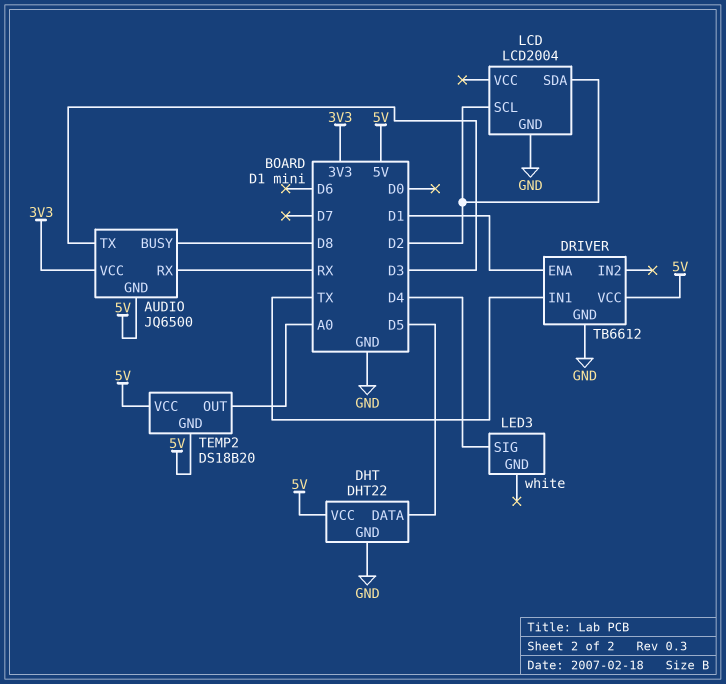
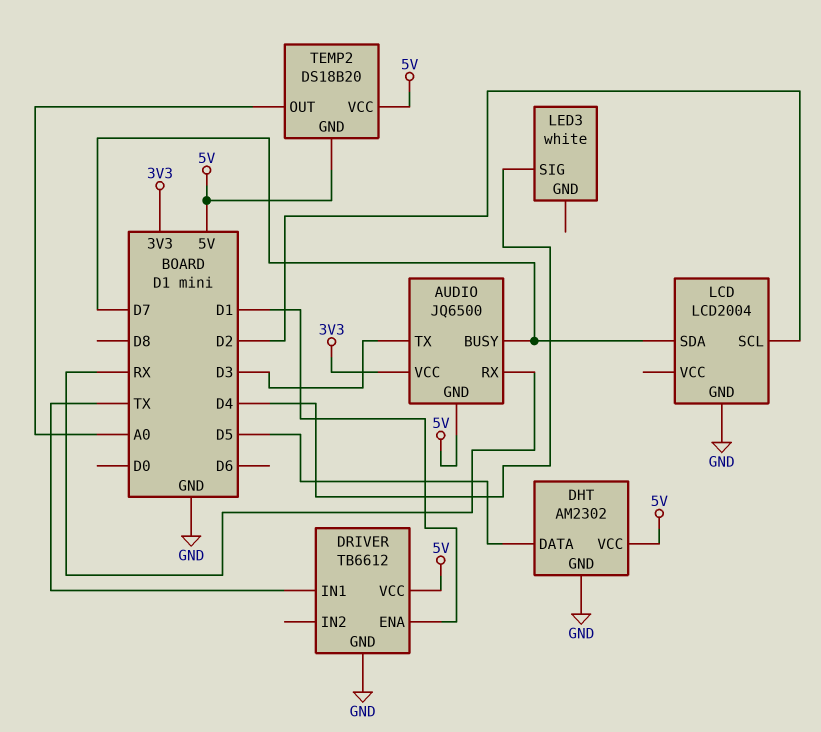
AUDIO pin BUSY: D8 -> D7
DHT: DHT22 -> AM2302
LCD pin SDA: D2 -> D7

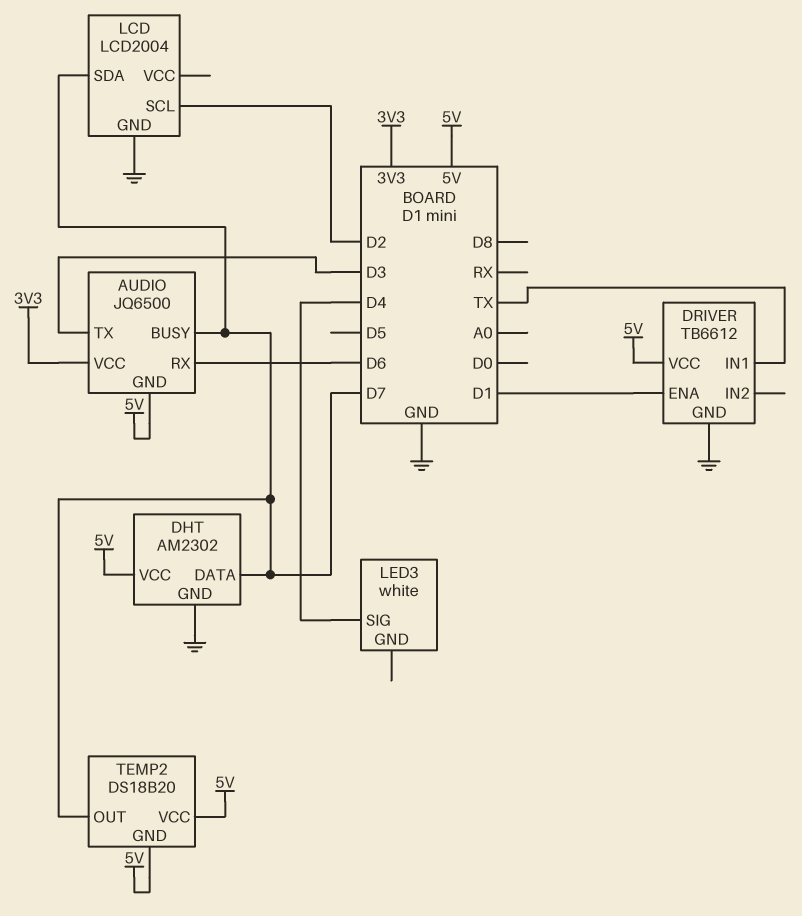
AUDIO pin RX: RX -> D6
DHT pin DATA: D5 -> D7
TEMP2 pin OUT: A0 -> D7

